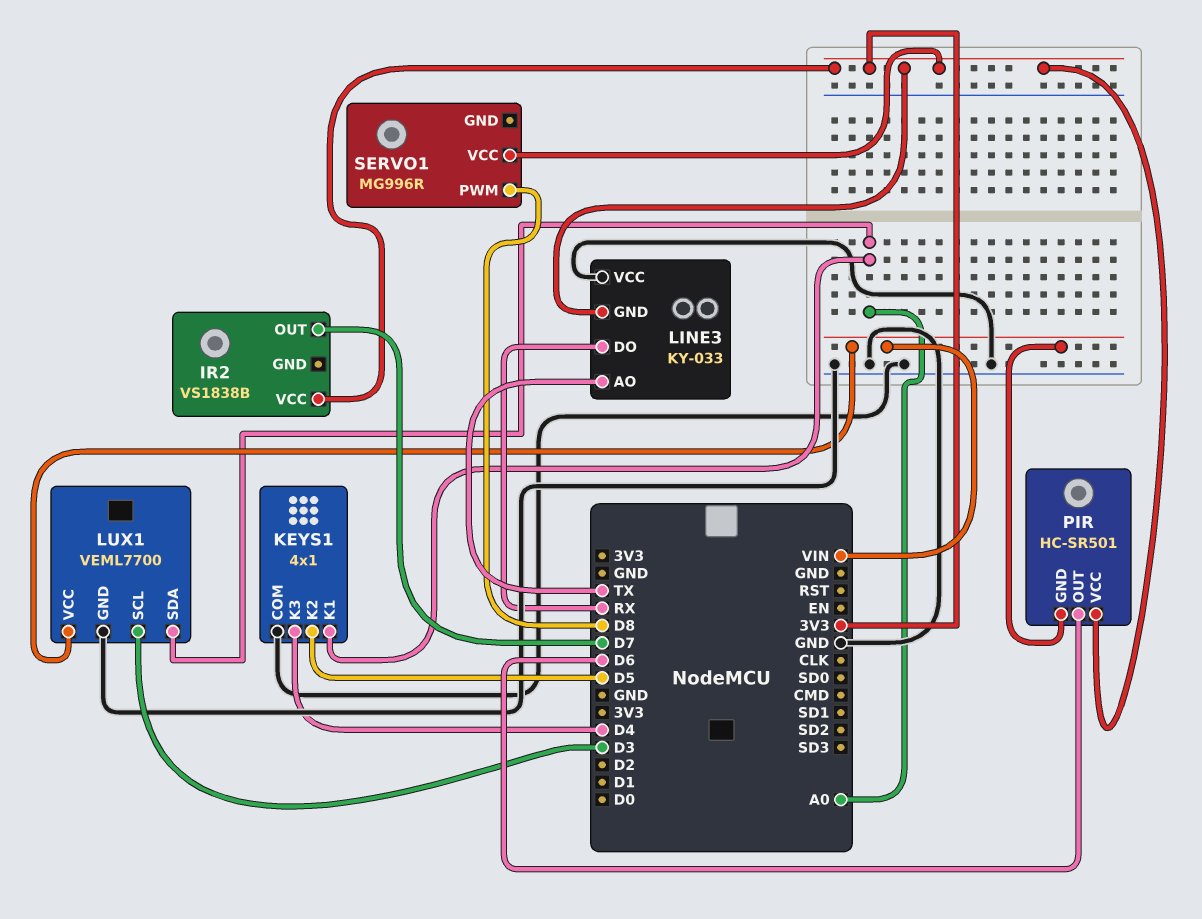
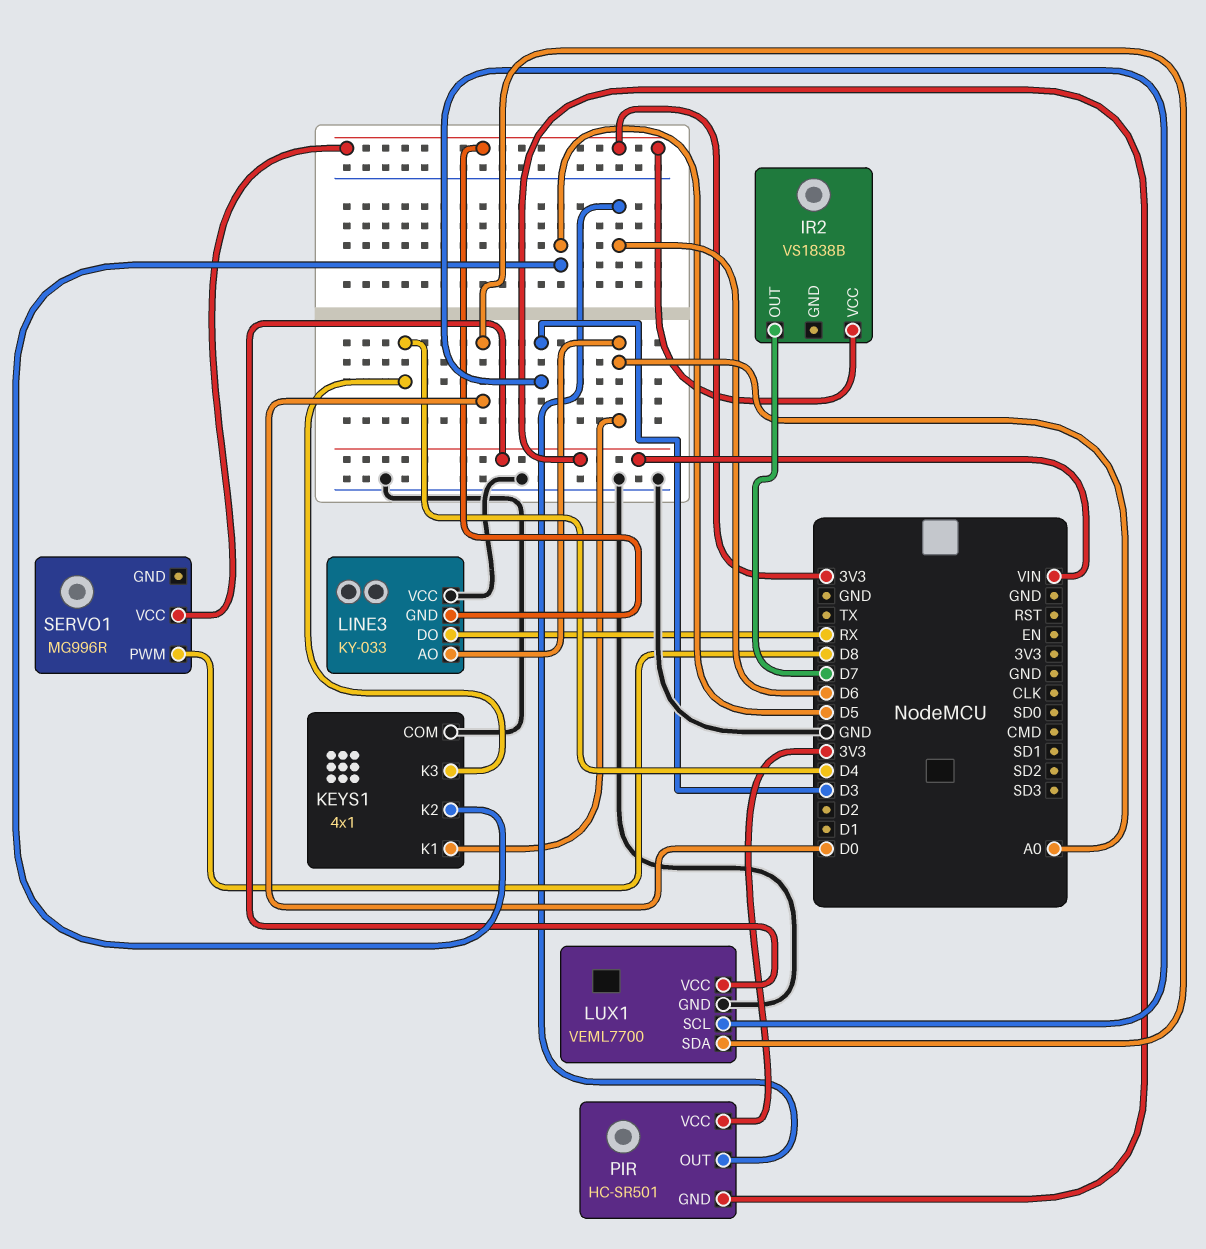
LINE3 pin AO: TX -> A0
LUX1 pin SDA: A0 -> D0

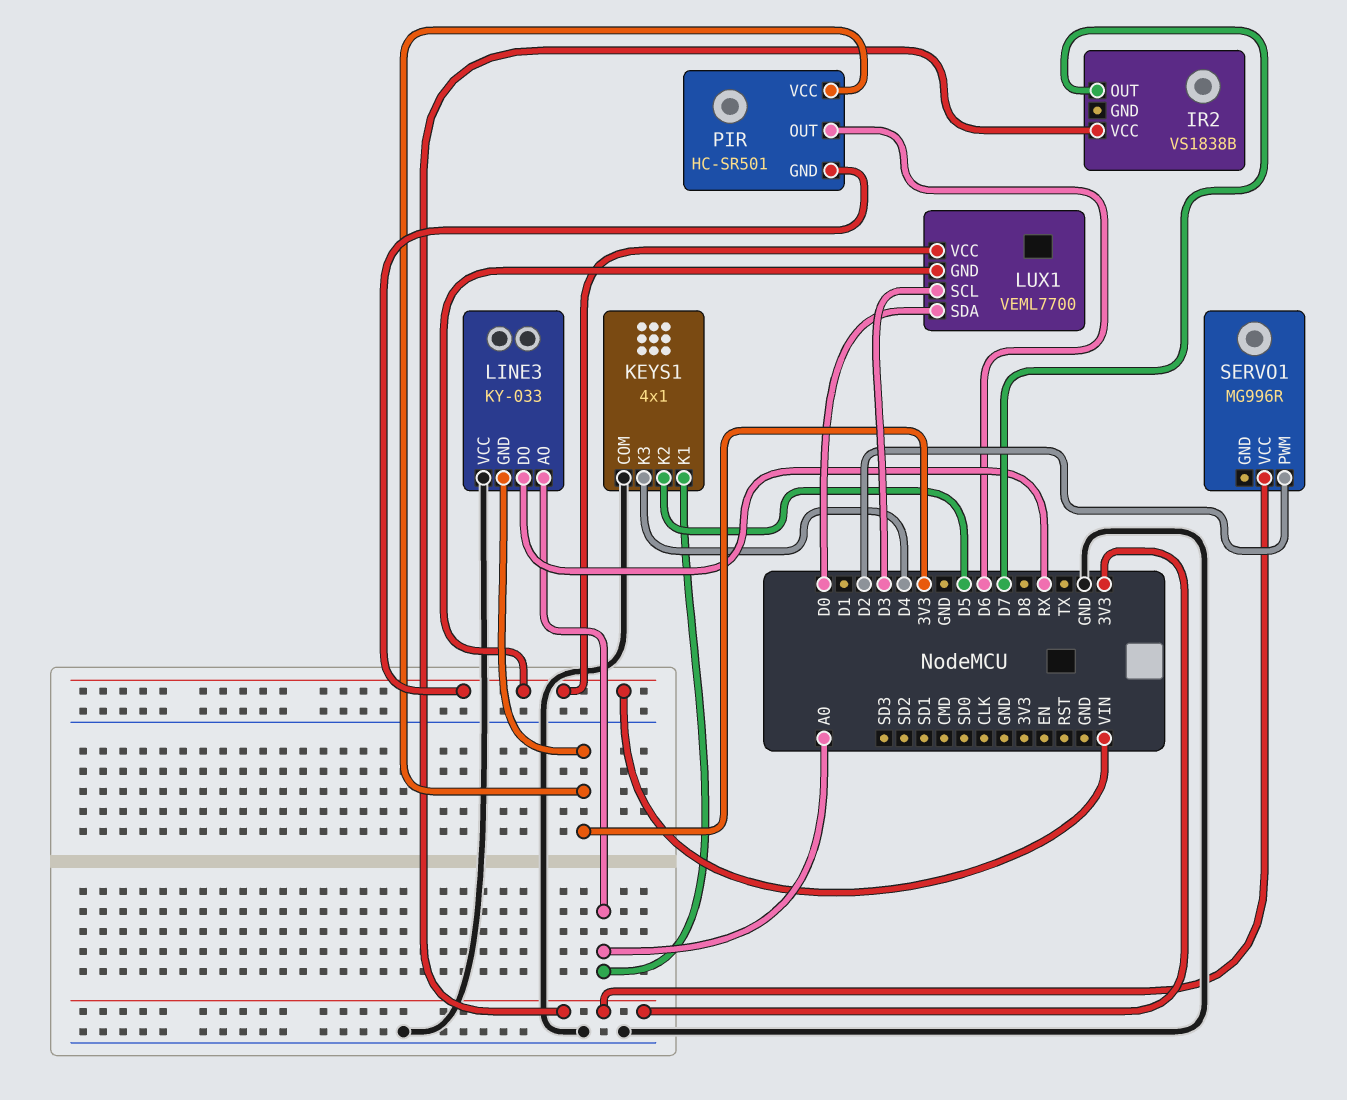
LUX1 pin GND: GND -> VIN
SERVO1 pin PWM: D8 -> D2

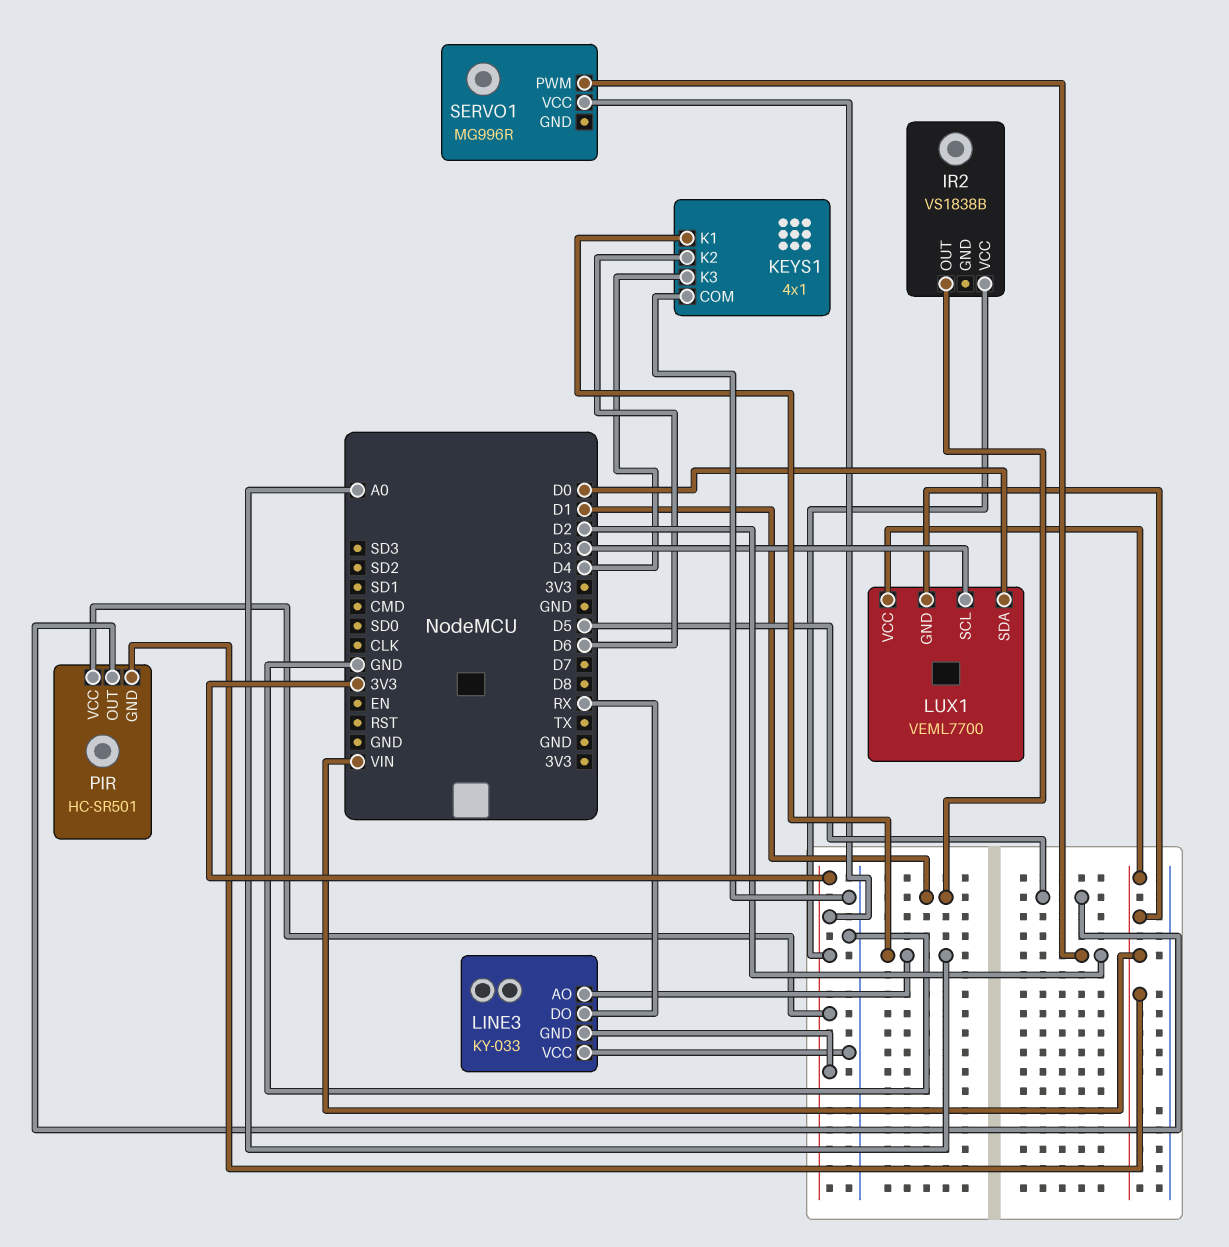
IR2 pin OUT: D7 -> D1
KEYS1 pin K2: D5 -> D6
PIR pin OUT: D6 -> D5

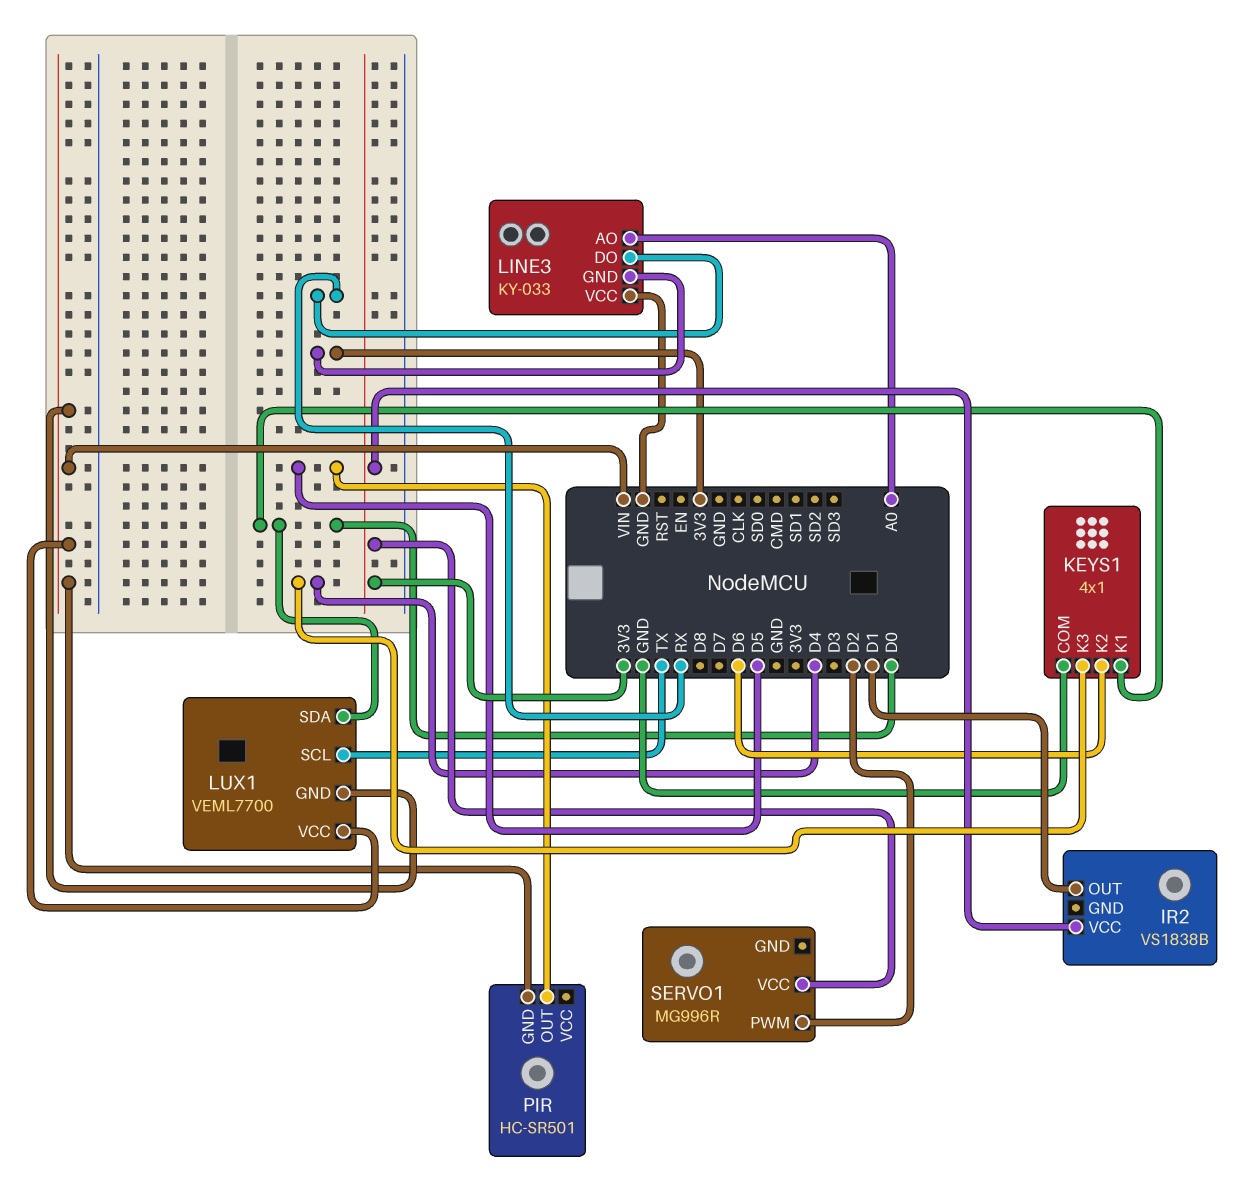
KEYS1 pin K1: A0 -> D0
LUX1 pin SCL: D3 -> TX
PIR pin VCC: 3V3 -> none

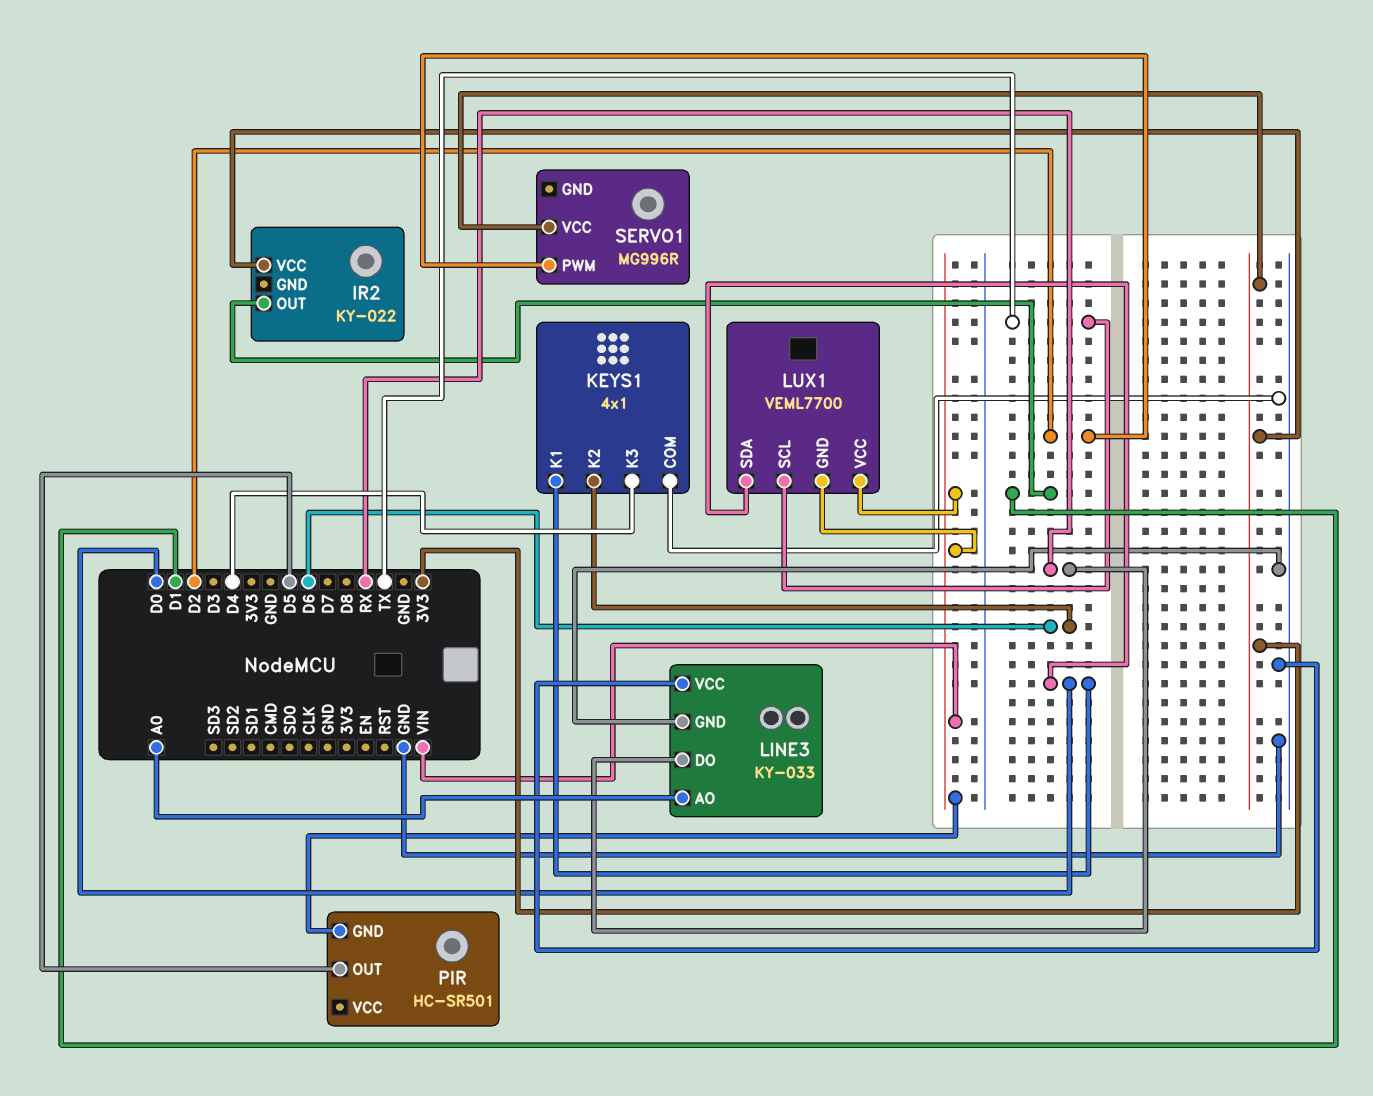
IR2: VS1838B -> KY-022
LINE3 pin GND: 3V3 -> GND

